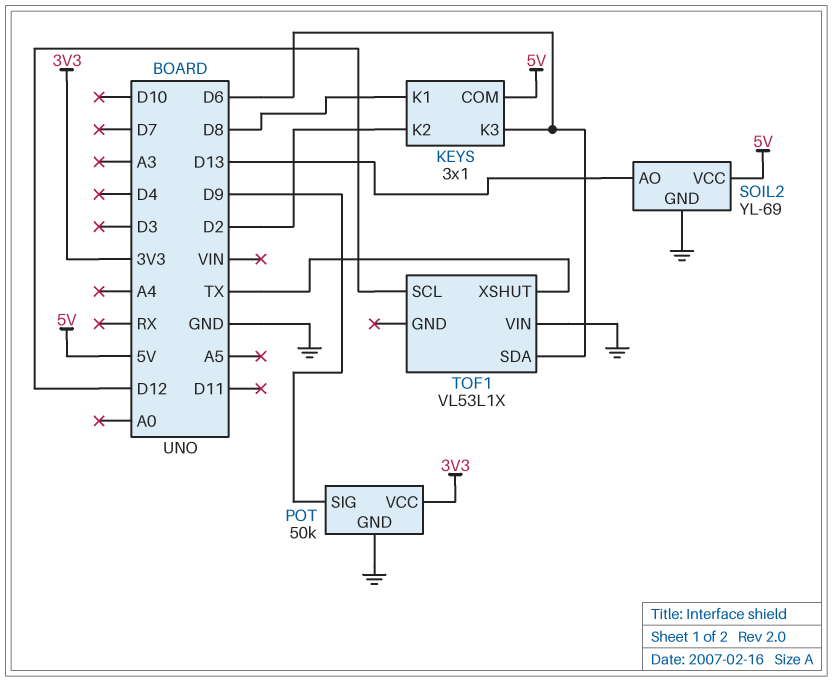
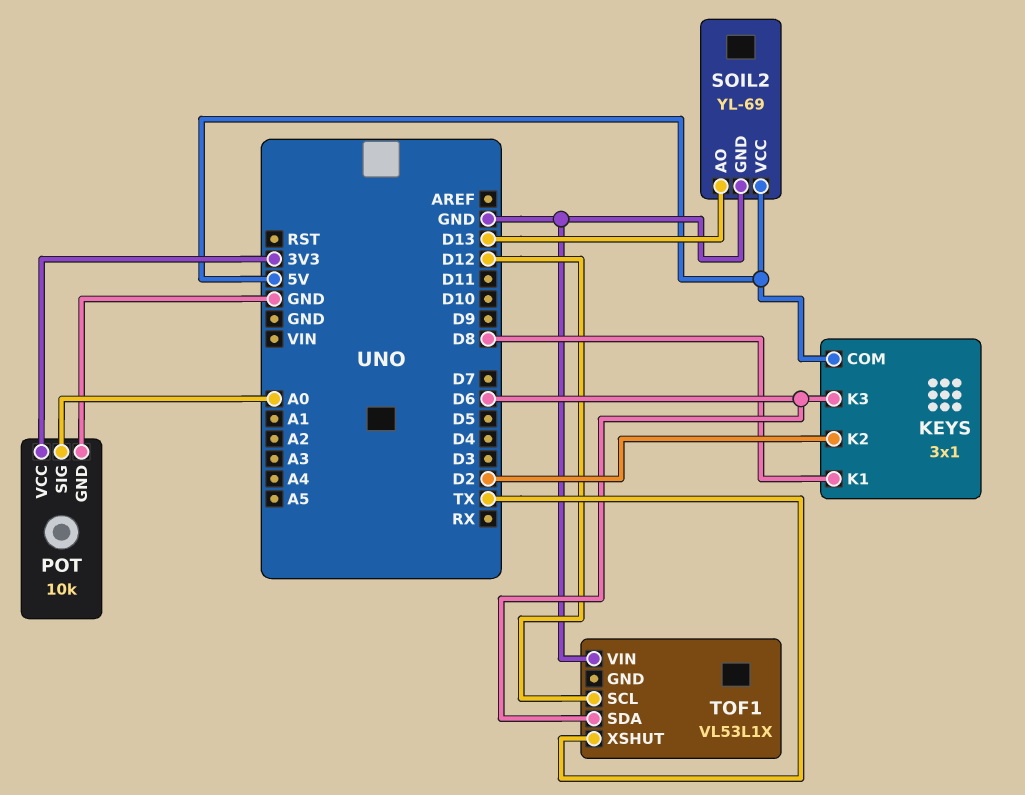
POT: 50k -> 10k
POT pin SIG: D9 -> A0

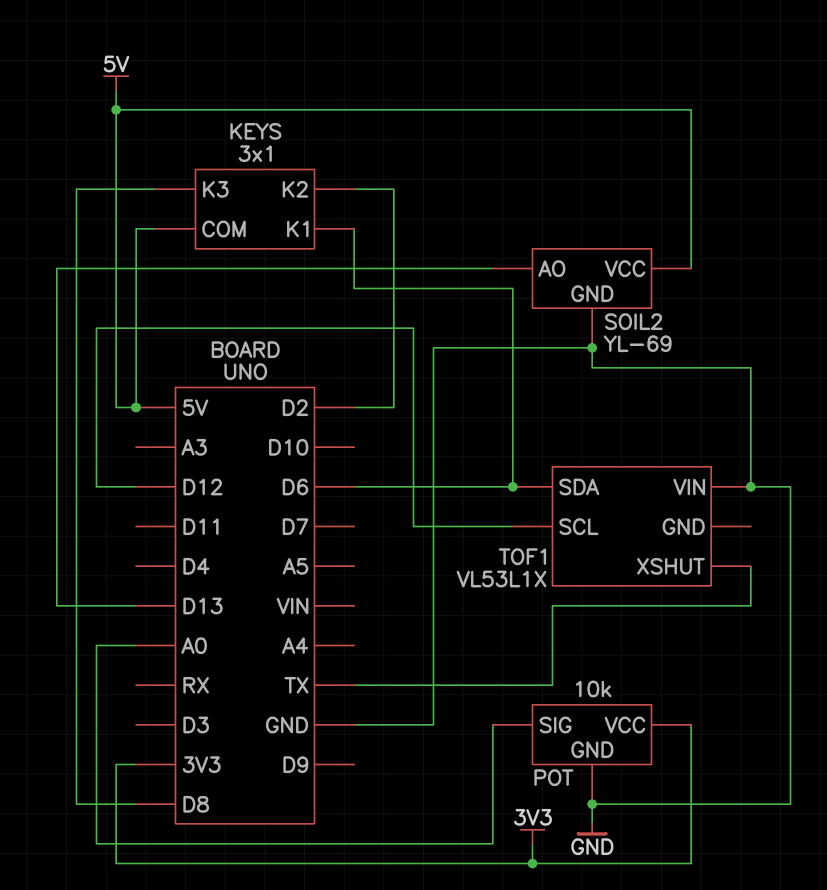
KEYS pin K1: D8 -> D6
KEYS pin K3: D6 -> D8

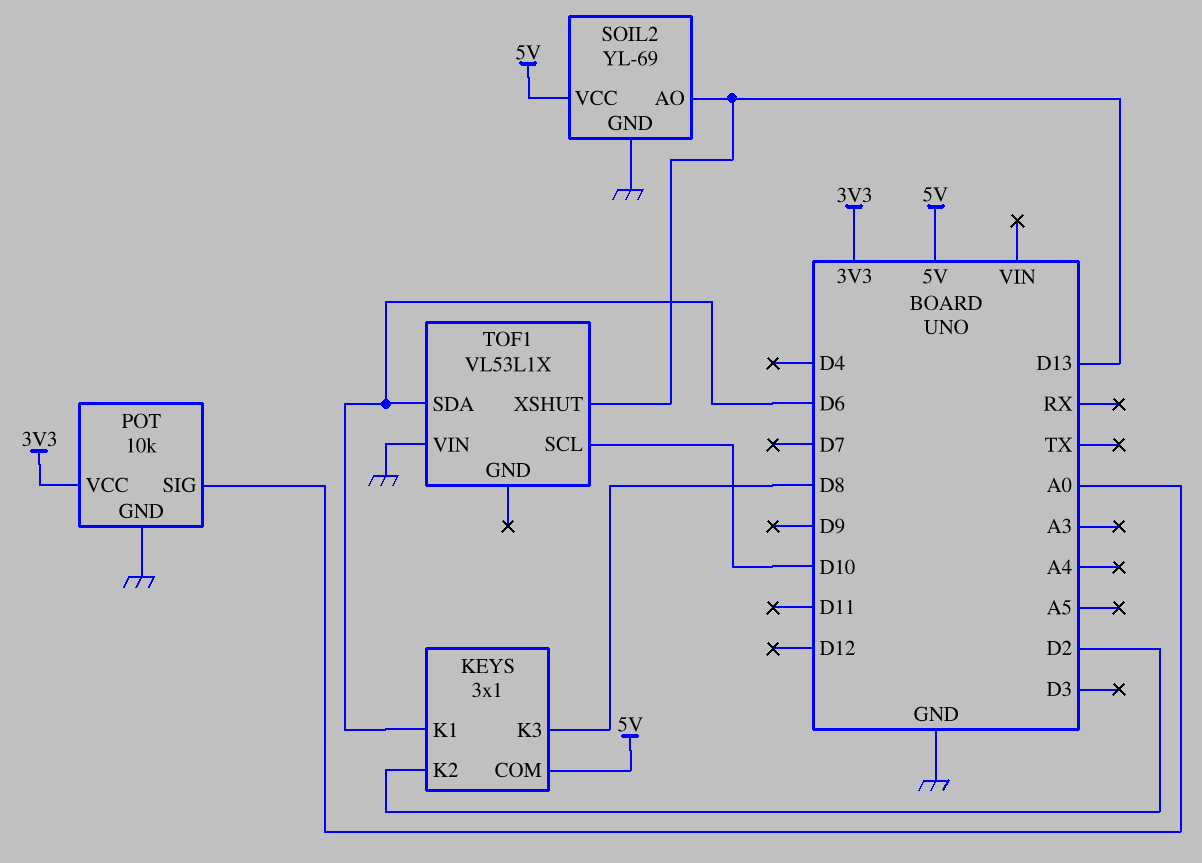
TOF1 pin SCL: D12 -> D10
TOF1 pin XSHUT: TX -> D13

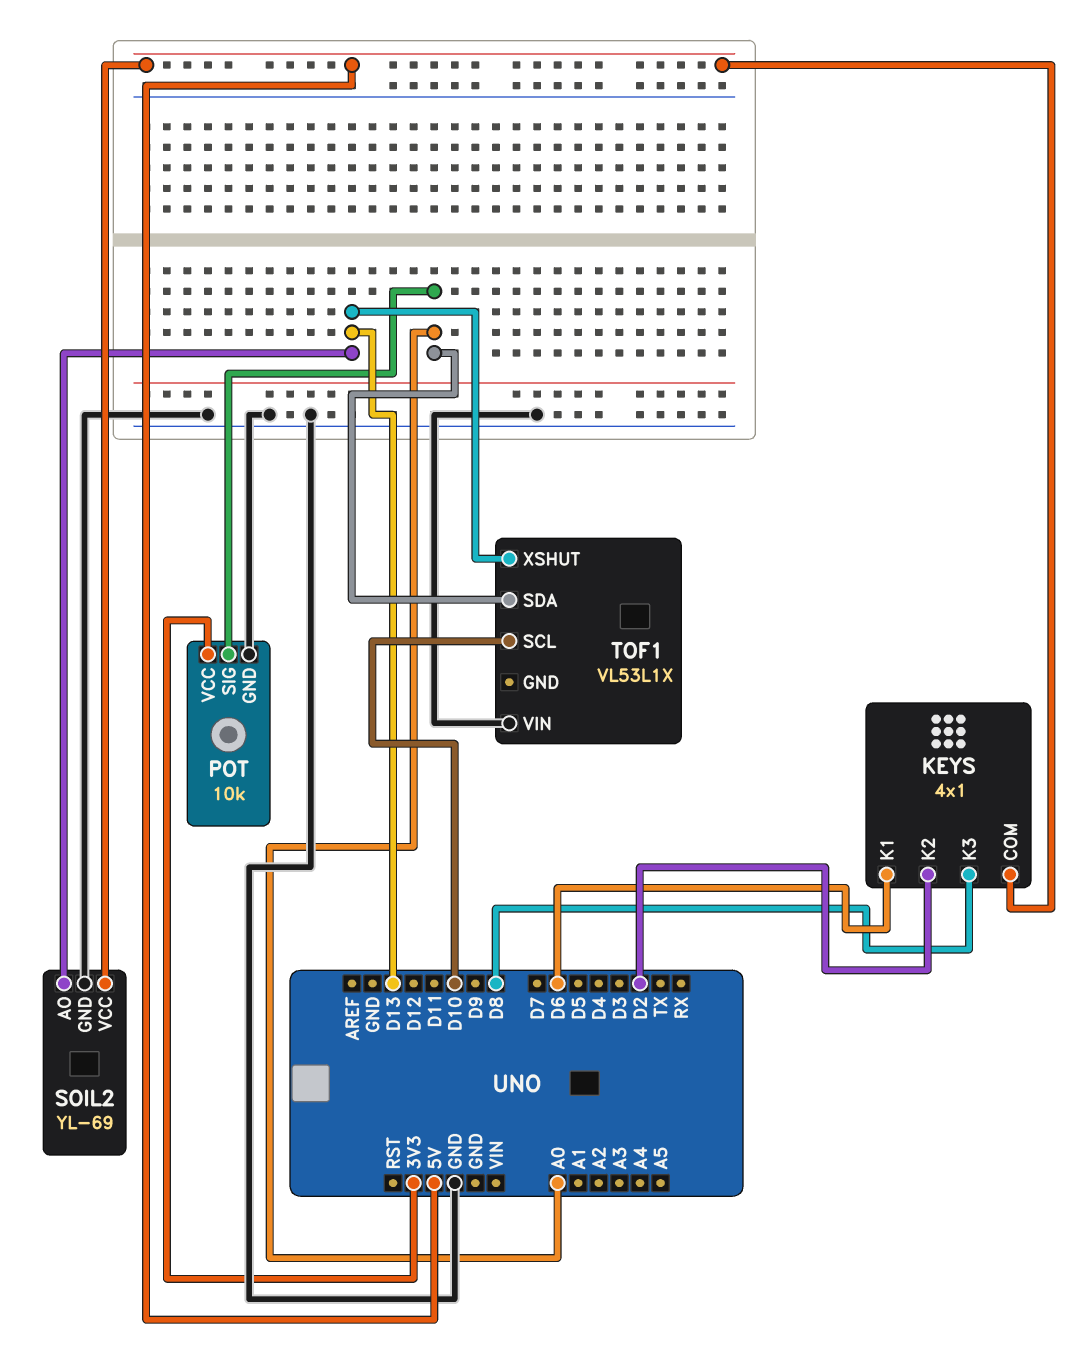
KEYS: 3x1 -> 4x1
TOF1 pin SDA: D6 -> A0

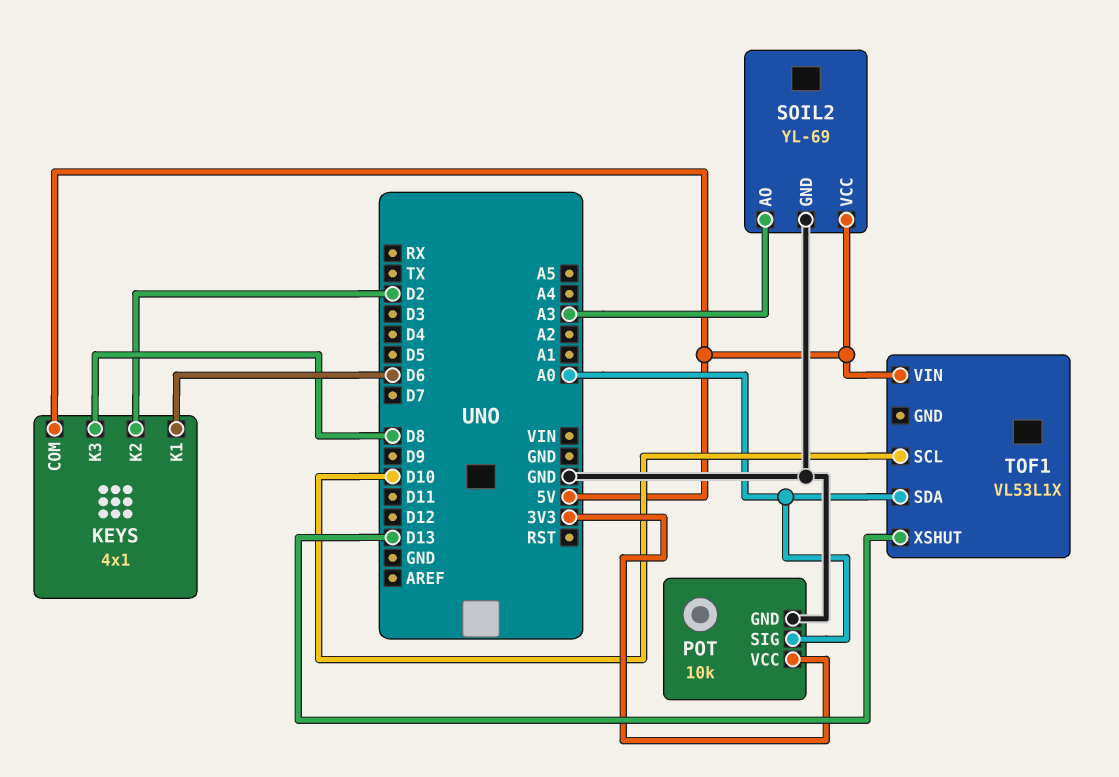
SOIL2 pin AO: D13 -> A3
TOF1 pin VIN: GND -> 5V

